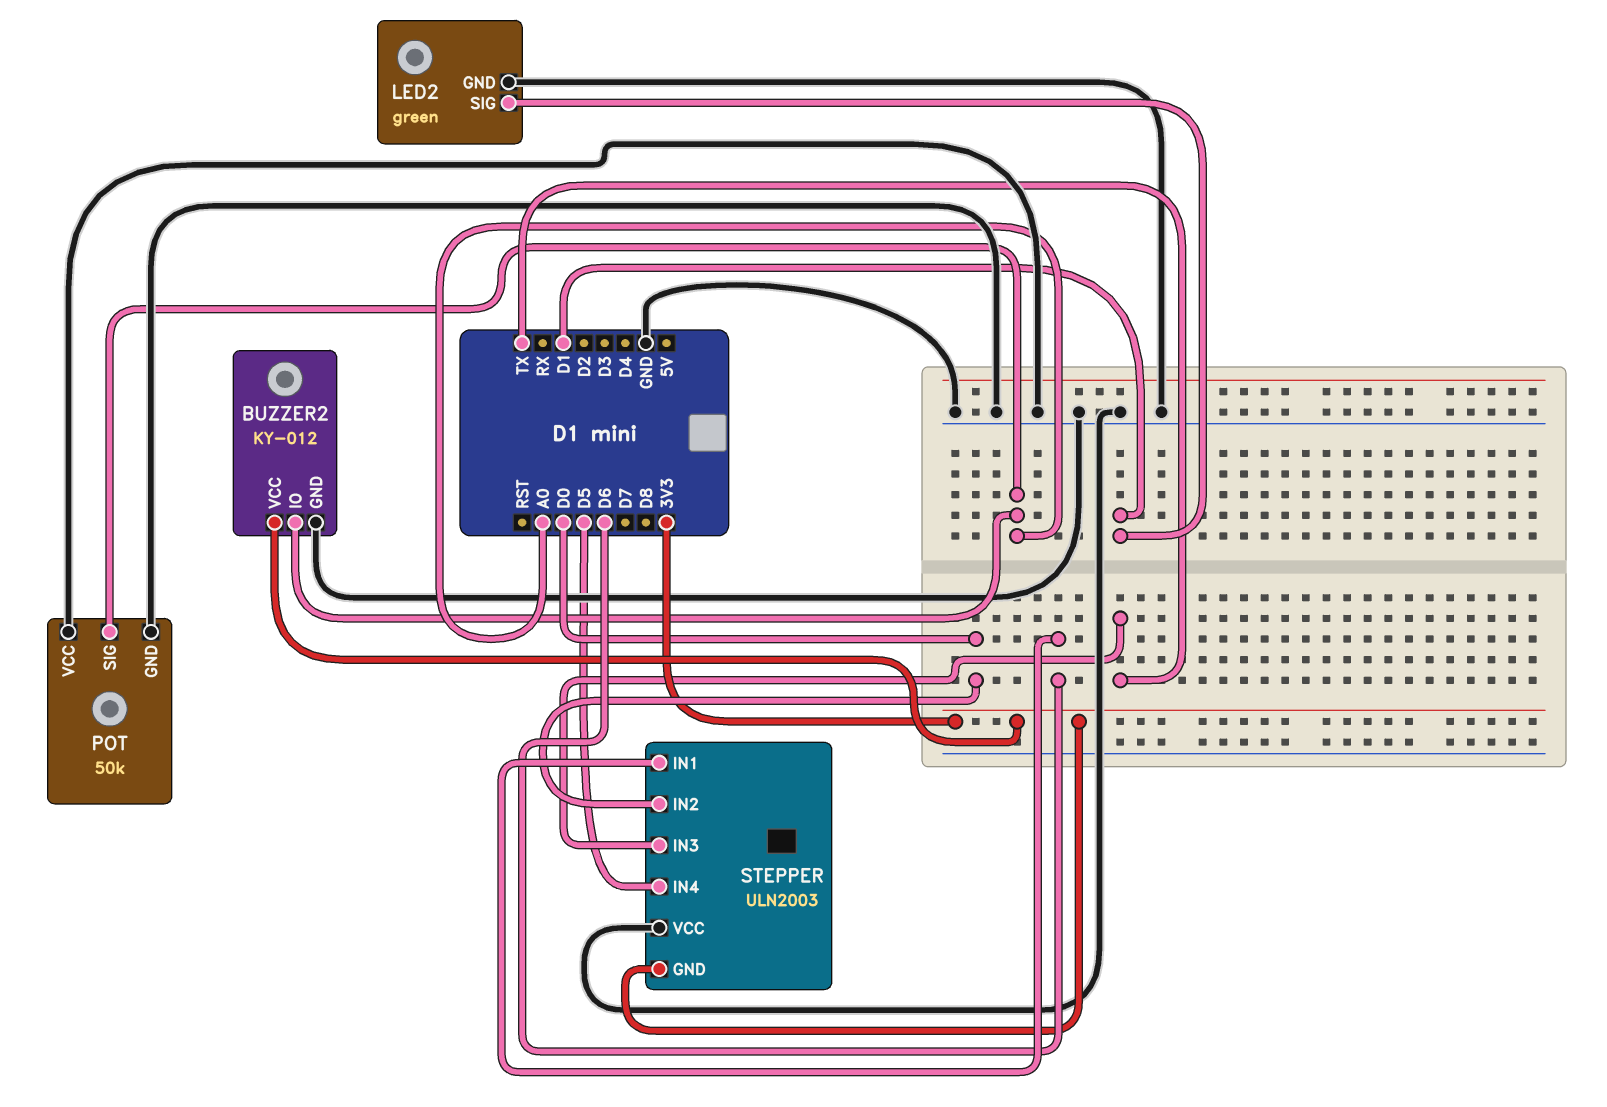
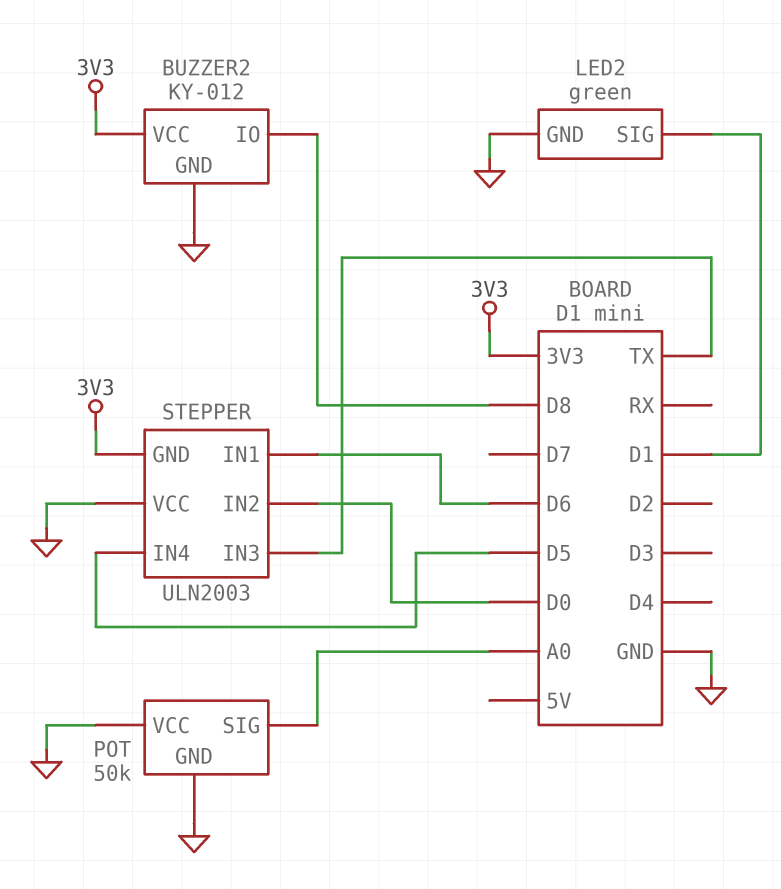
BUZZER2 pin IO: A0 -> D8

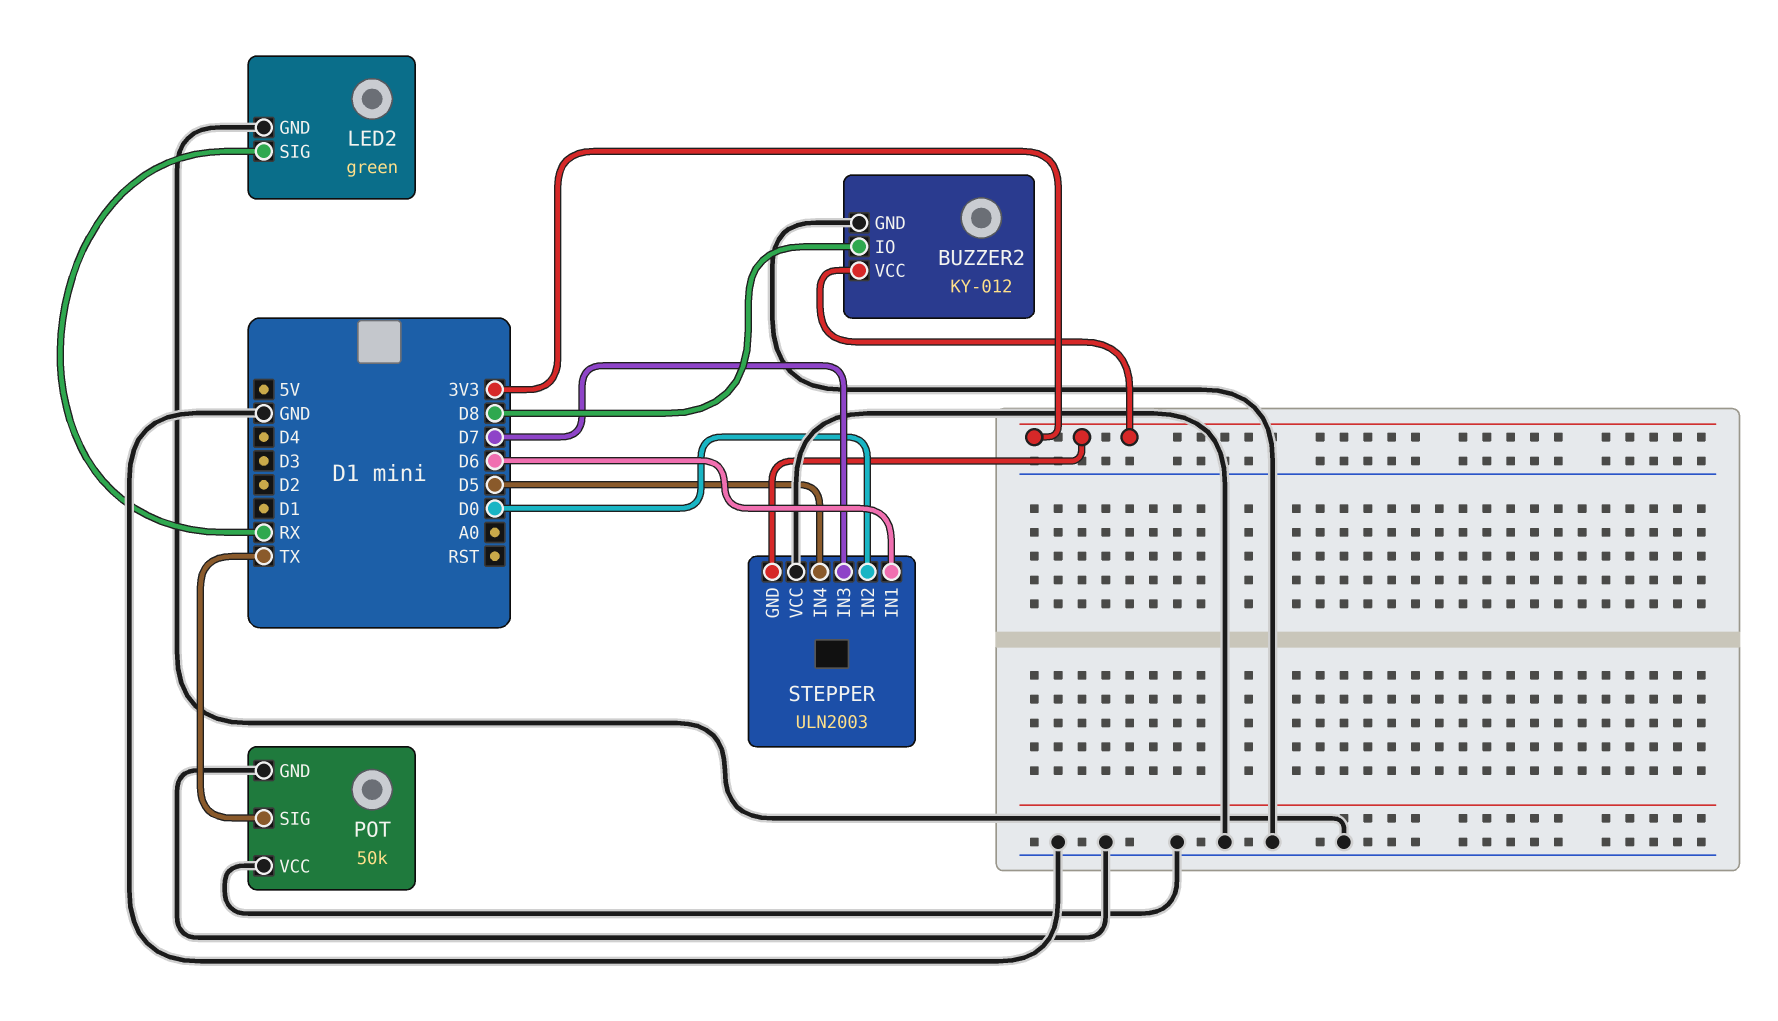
LED2 pin SIG: D1 -> RX
POT pin SIG: A0 -> TX
STEPPER pin IN3: TX -> D7

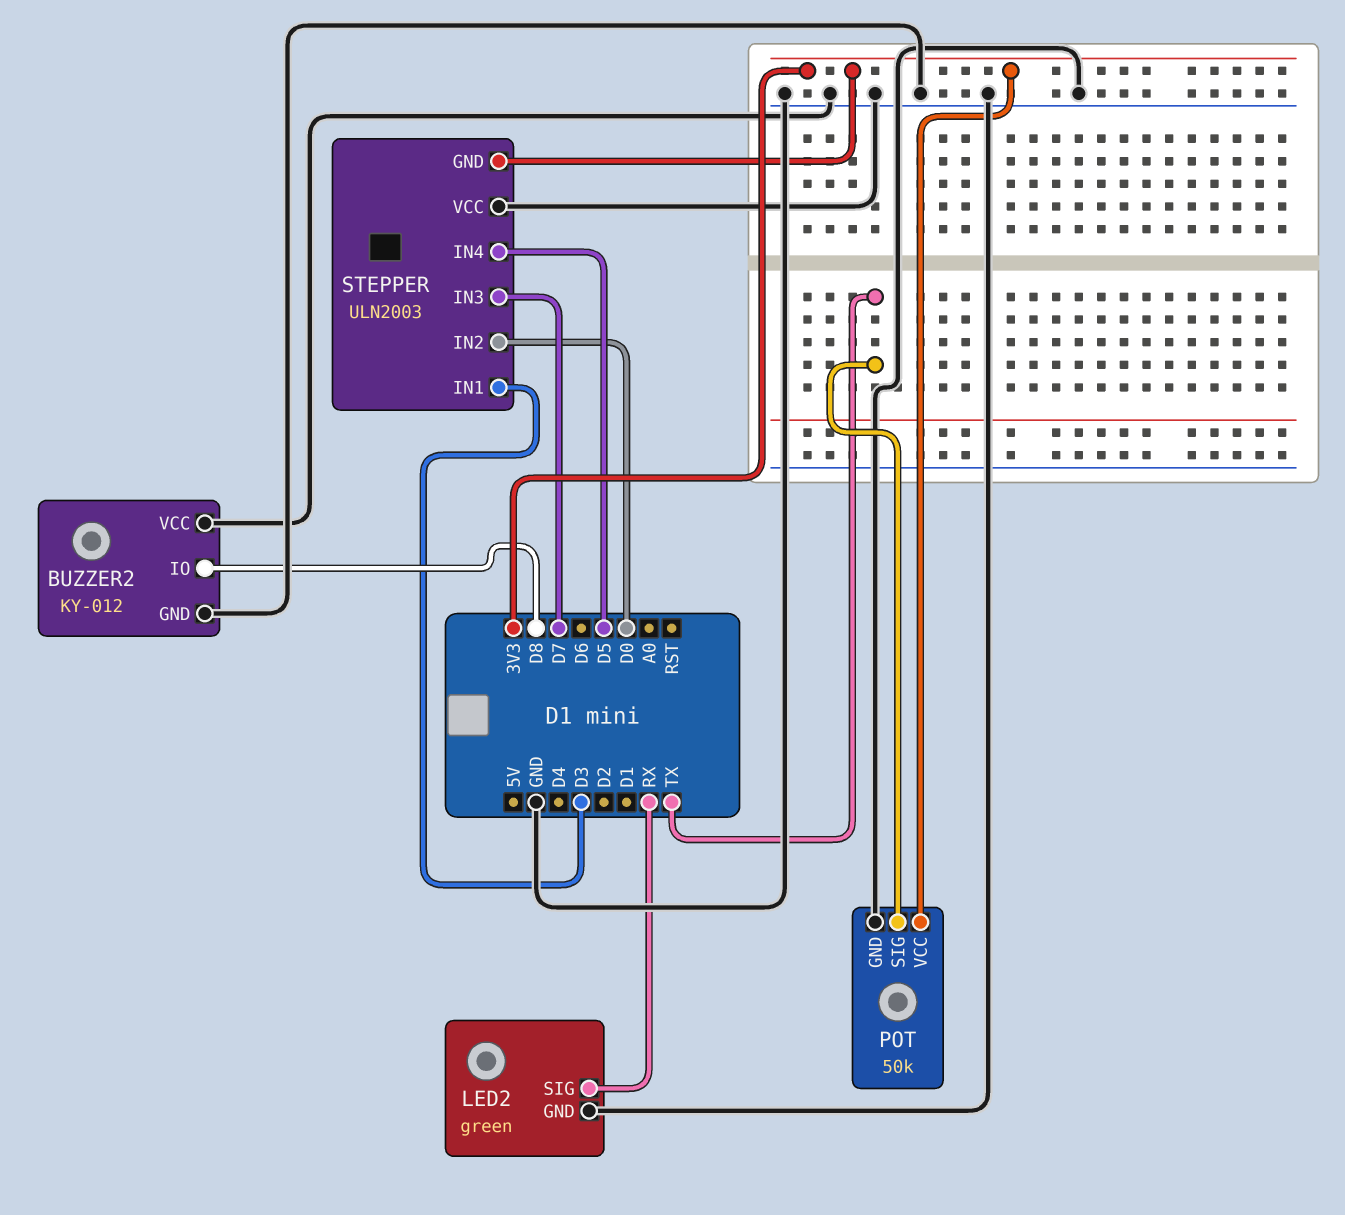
BUZZER2 pin VCC: 3V3 -> GND
POT pin VCC: GND -> 3V3
STEPPER pin IN1: D6 -> D3

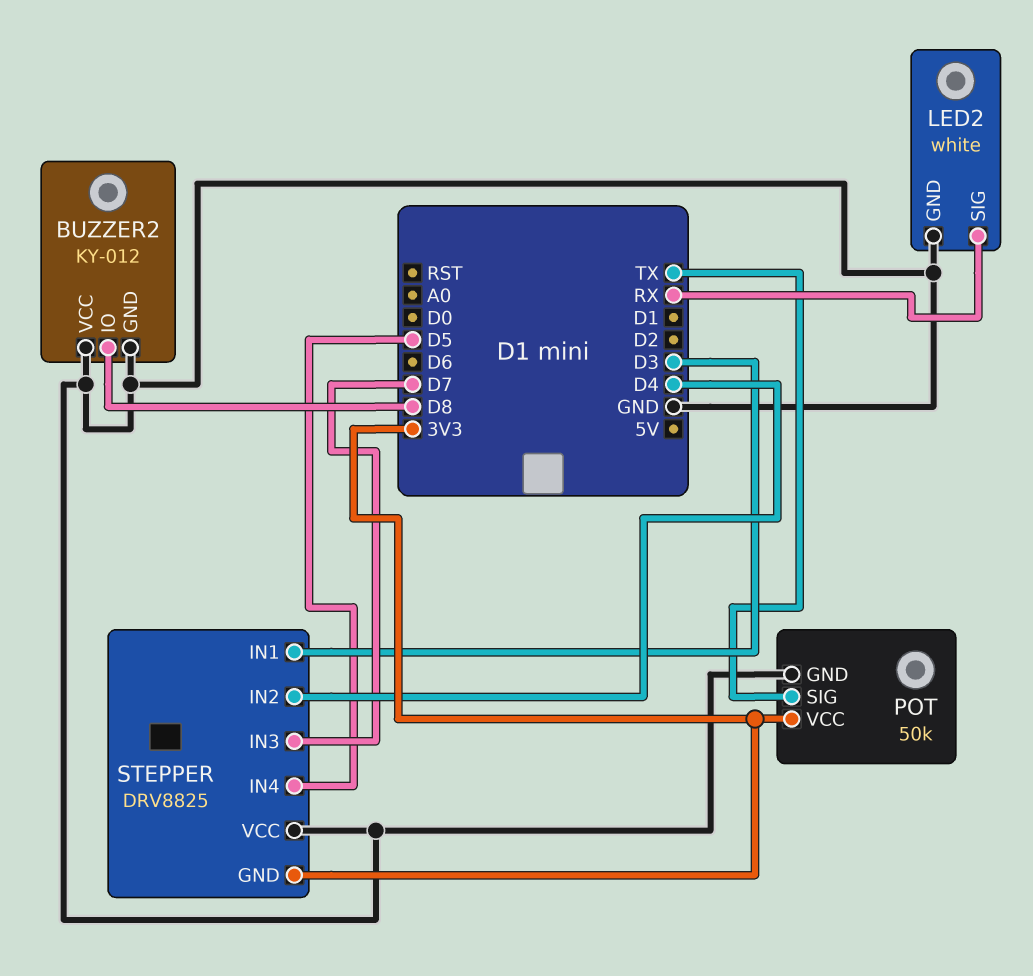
LED2: green -> white
STEPPER: ULN2003 -> DRV8825
STEPPER pin IN2: D0 -> D4

